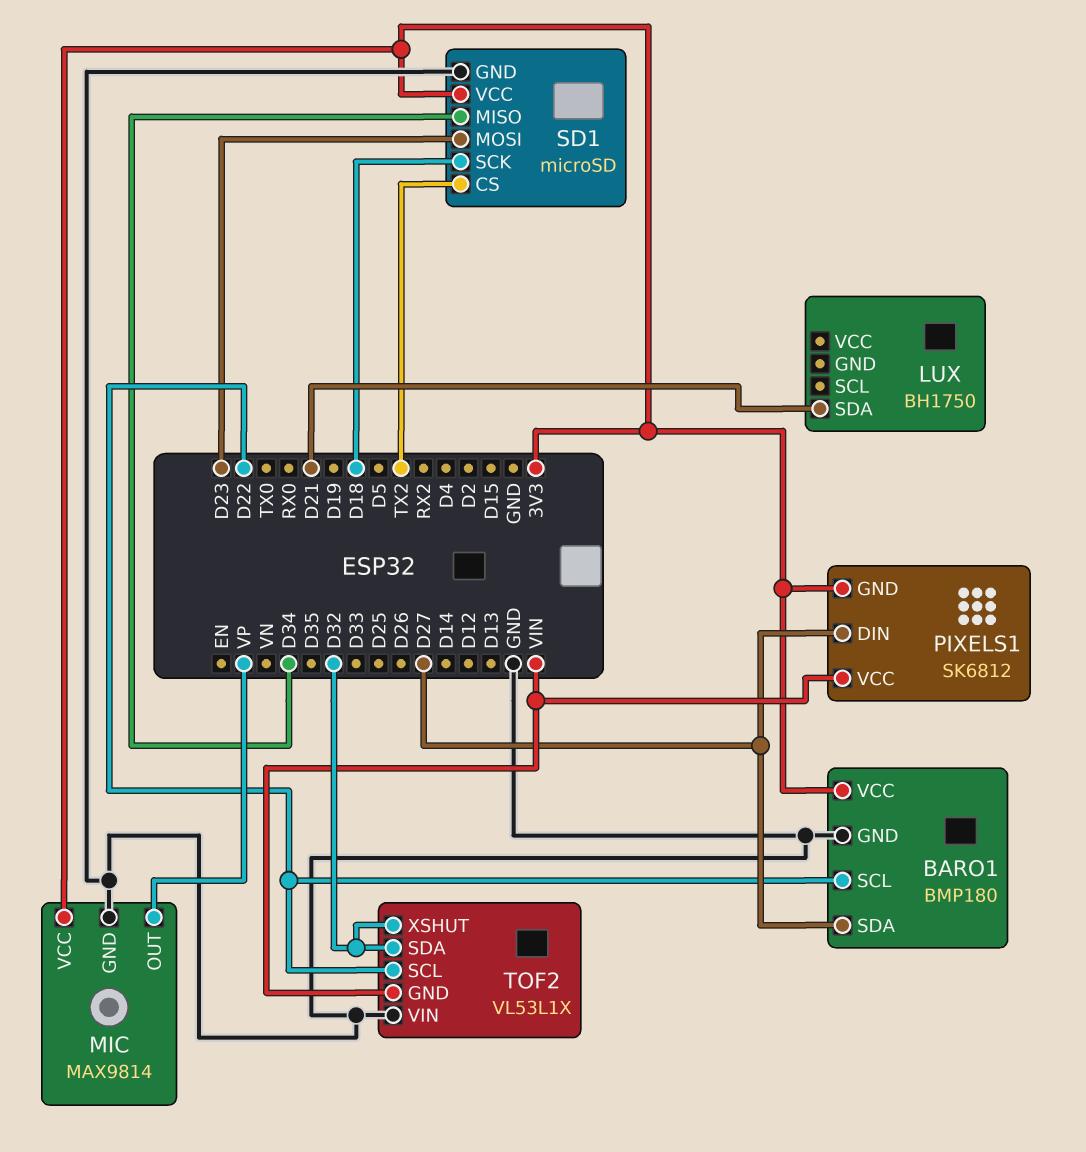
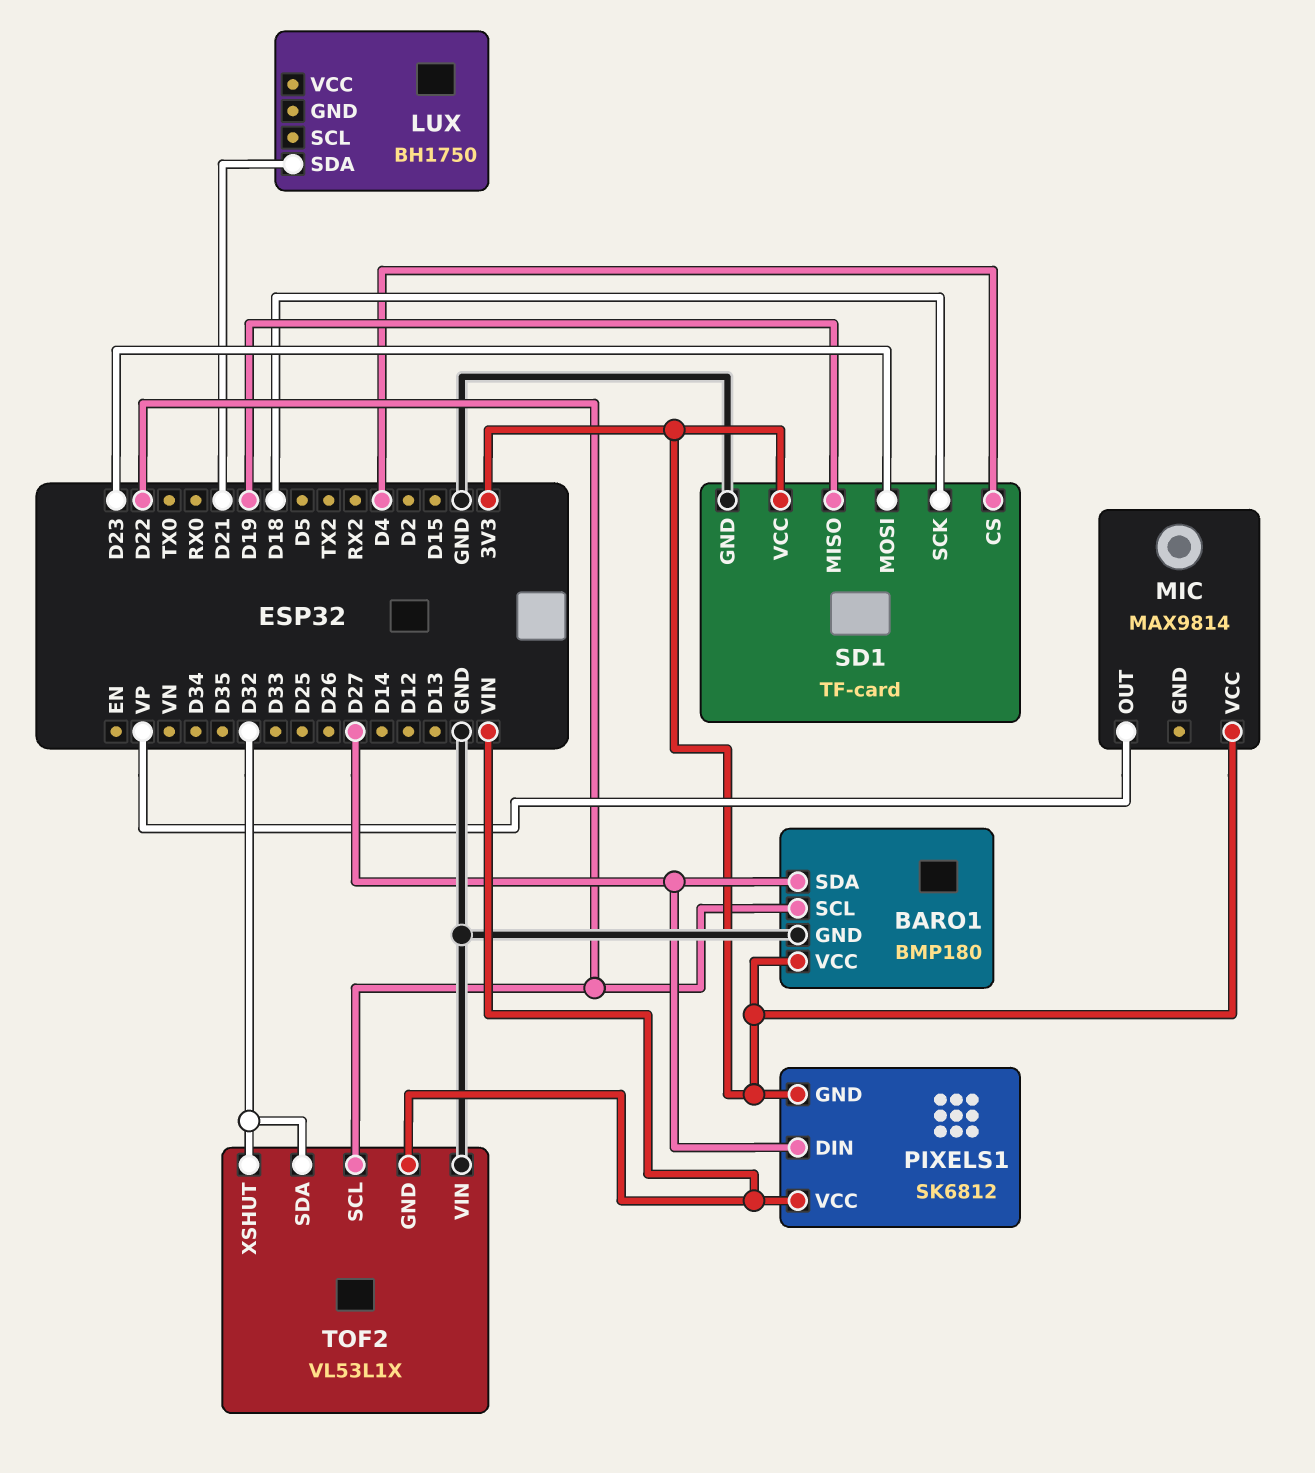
MIC pin GND: GND -> none
SD1: microSD -> TF-card
SD1 pin CS: TX2 -> D4
SD1 pin MISO: D34 -> D19

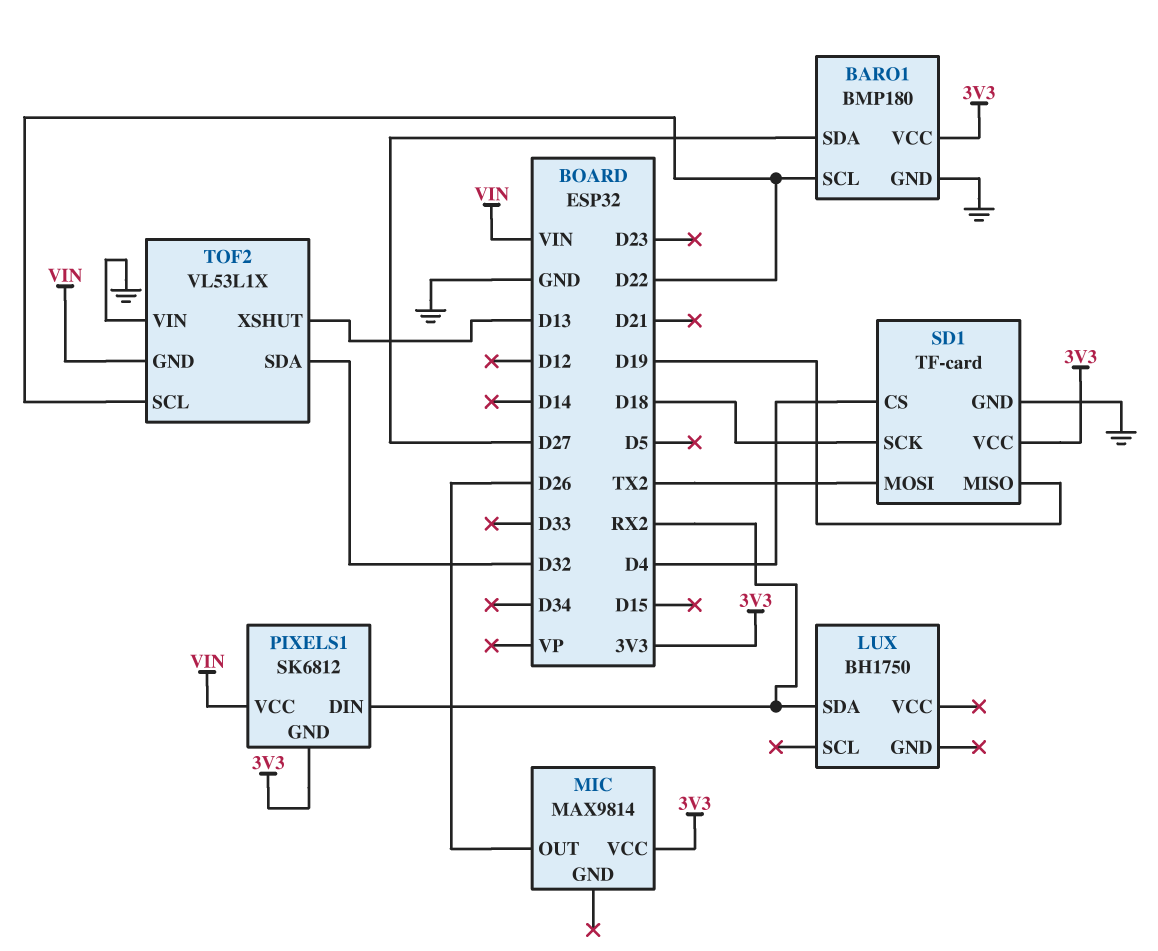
LUX pin SDA: D21 -> RX2
MIC pin OUT: VP -> D26
PIXELS1 pin DIN: D27 -> RX2
SD1 pin MOSI: D23 -> TX2
TOF2 pin XSHUT: D32 -> D13

